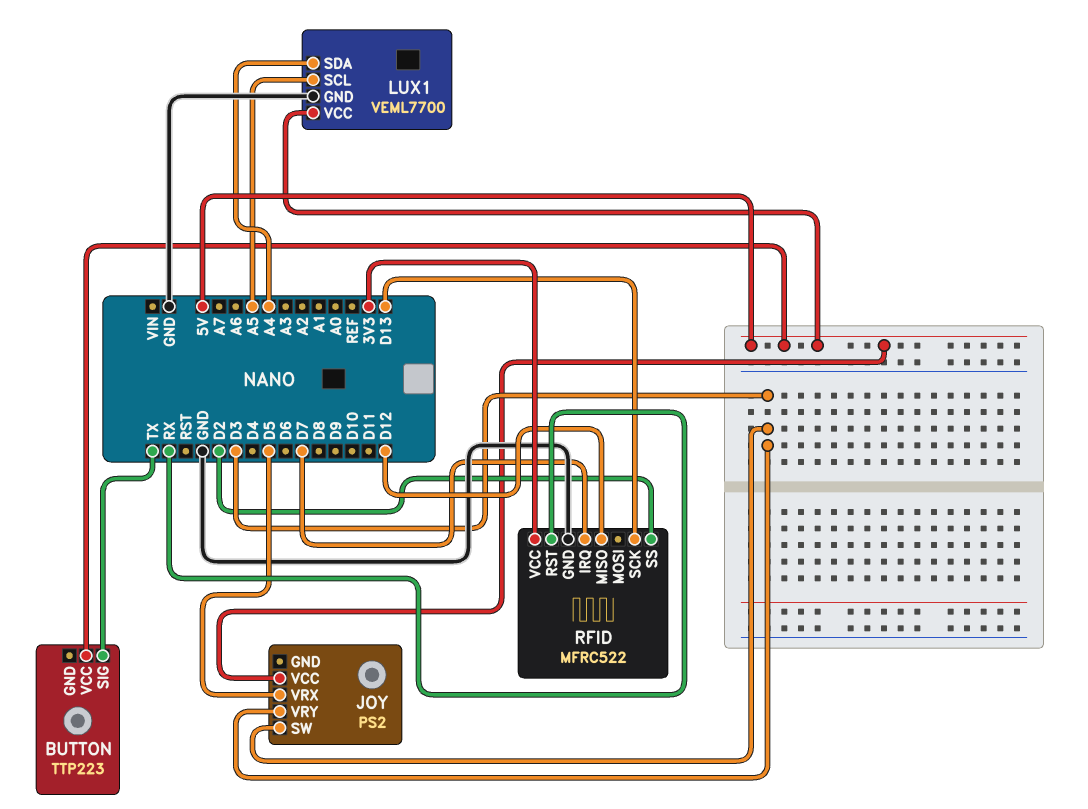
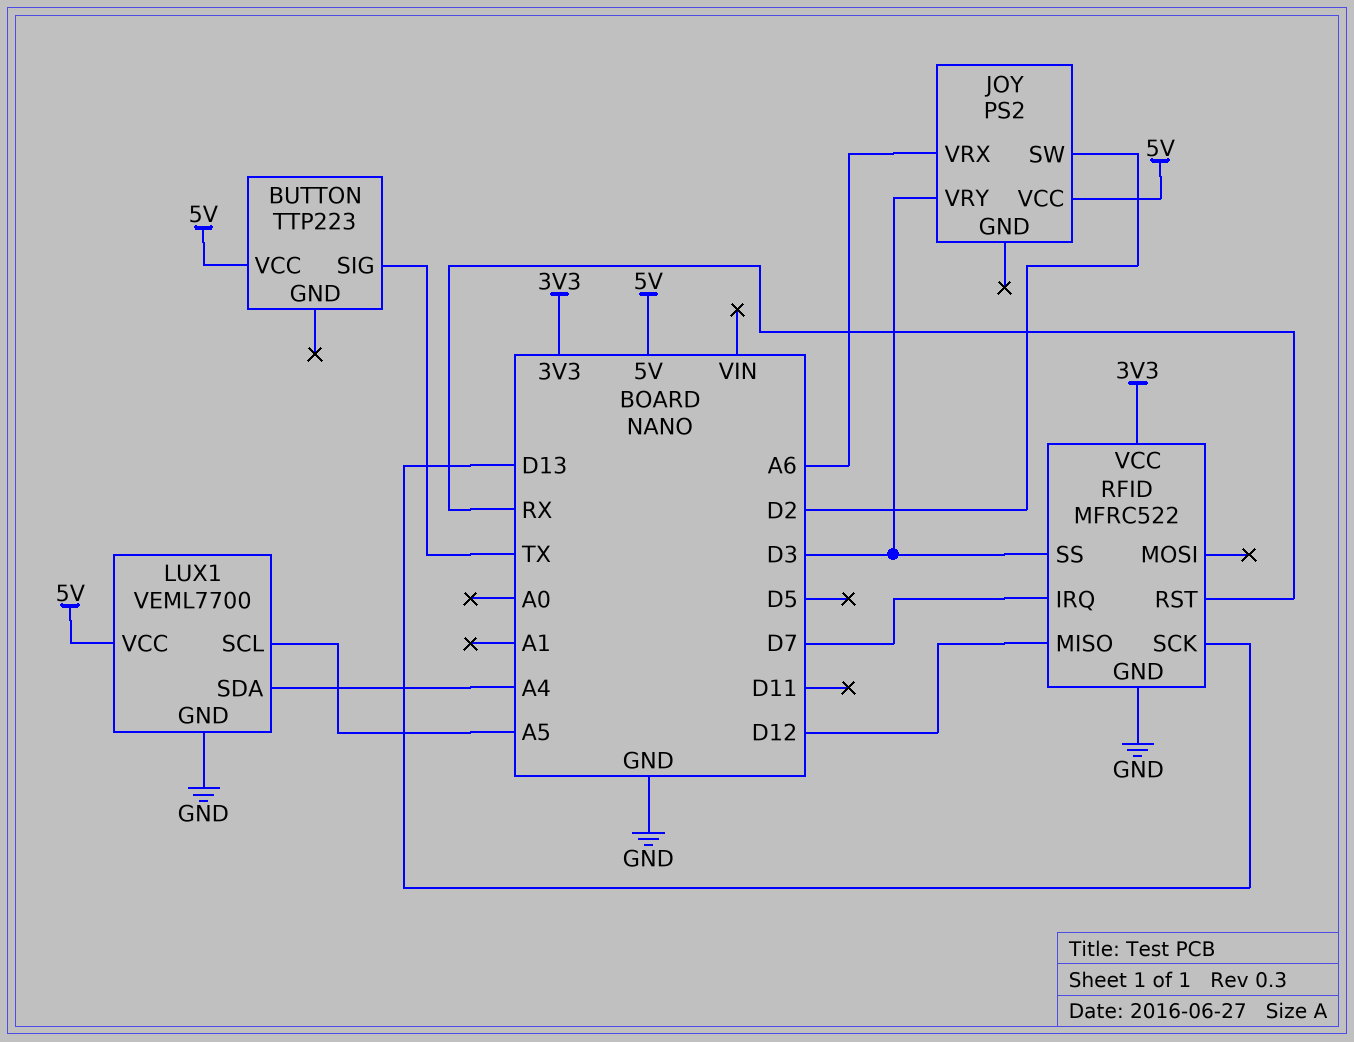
JOY pin SW: D3 -> D2
JOY pin VRX: D5 -> A6
RFID pin SS: D2 -> D3

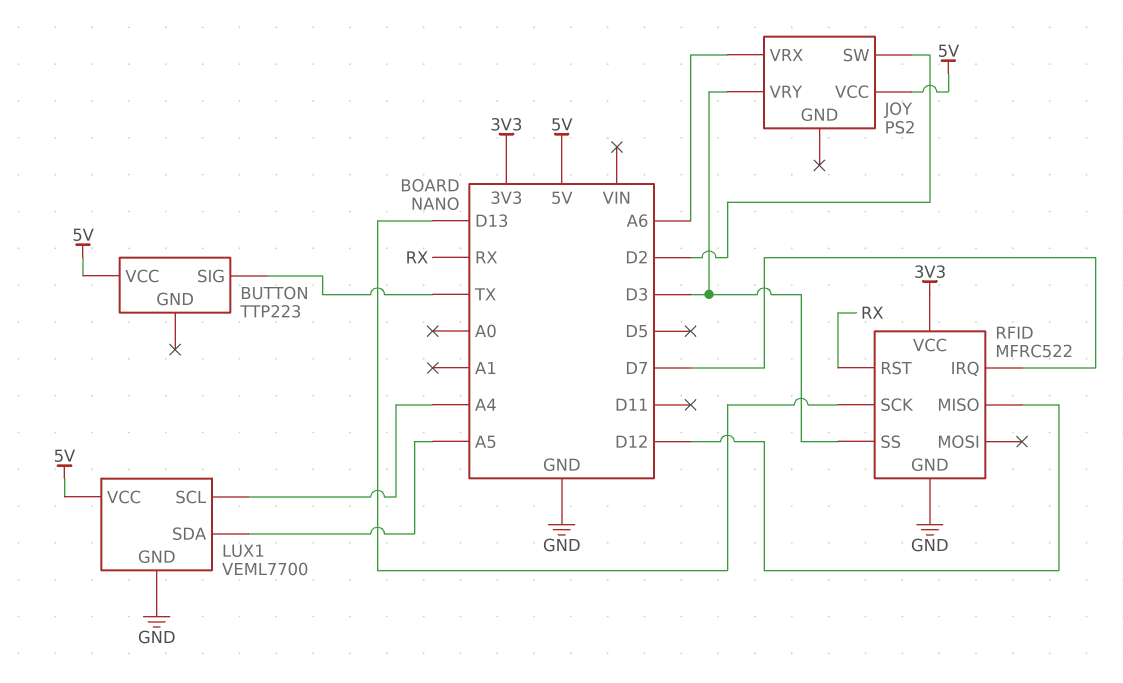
LUX1 pin SCL: A5 -> A4
LUX1 pin SDA: A4 -> A5

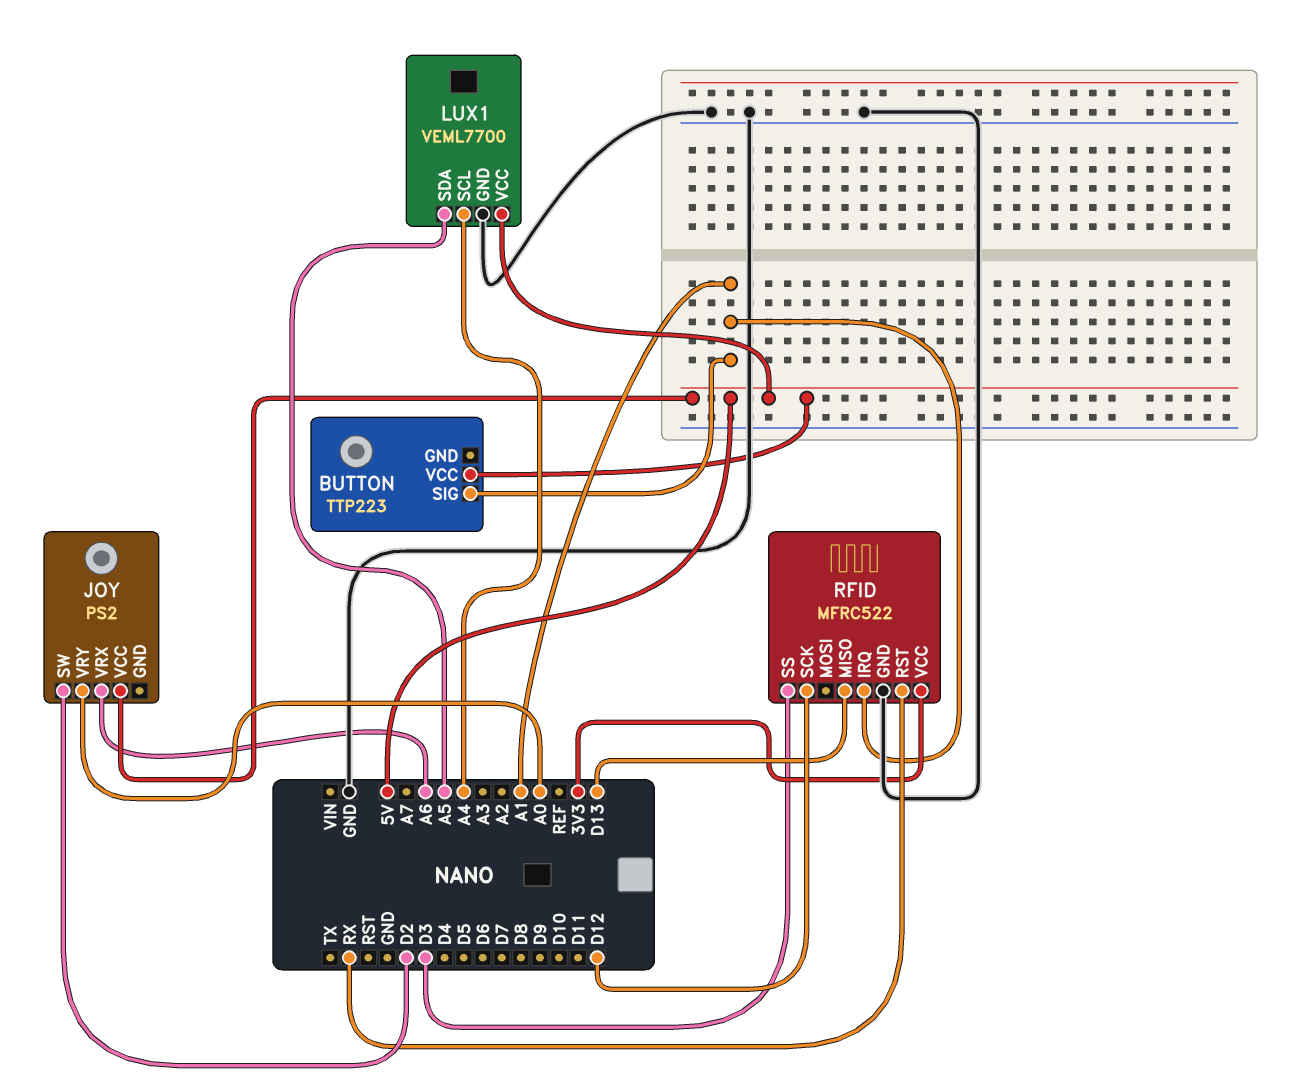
BUTTON pin SIG: TX -> A1
JOY pin VRY: D3 -> A0
RFID pin IRQ: D7 -> A1
RFID pin MISO: D12 -> D13
RFID pin SCK: D13 -> D12

